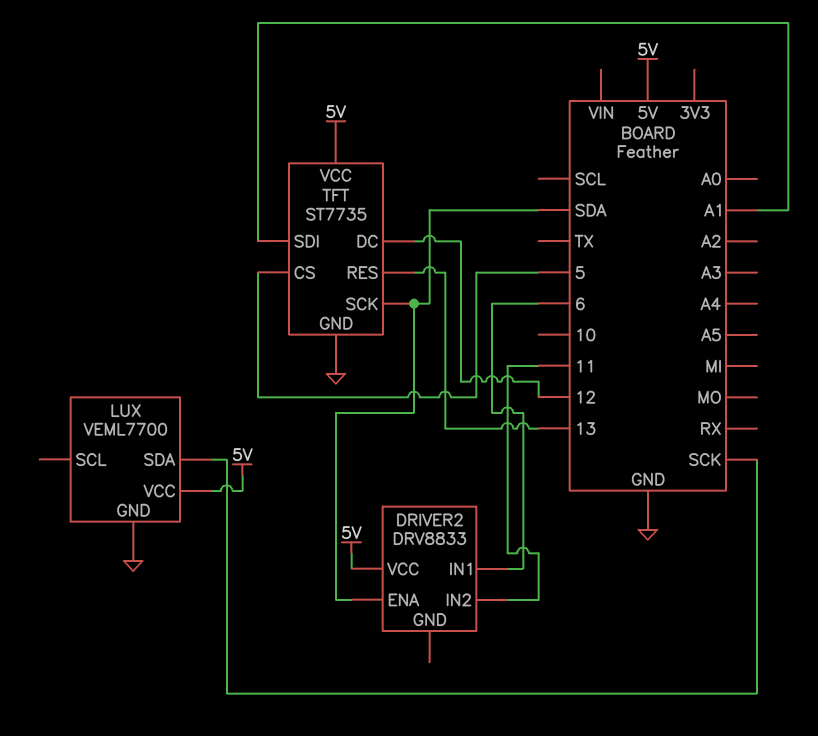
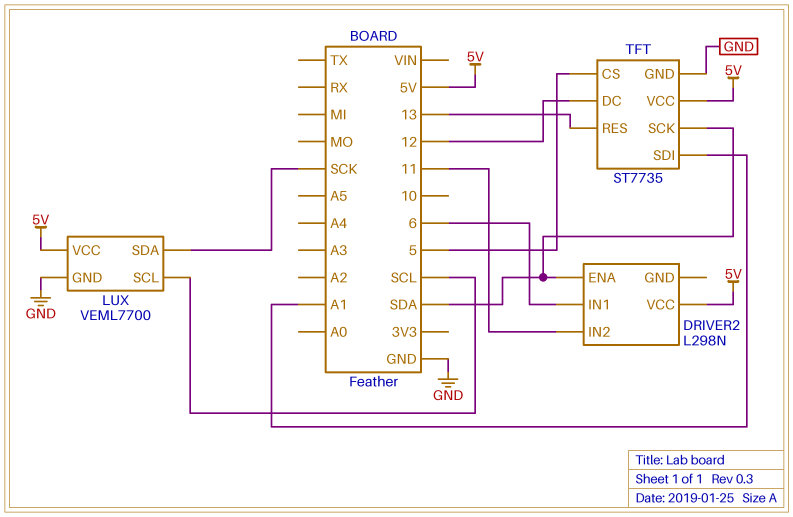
DRIVER2: DRV8833 -> L298N
LUX pin SCL: none -> SCL

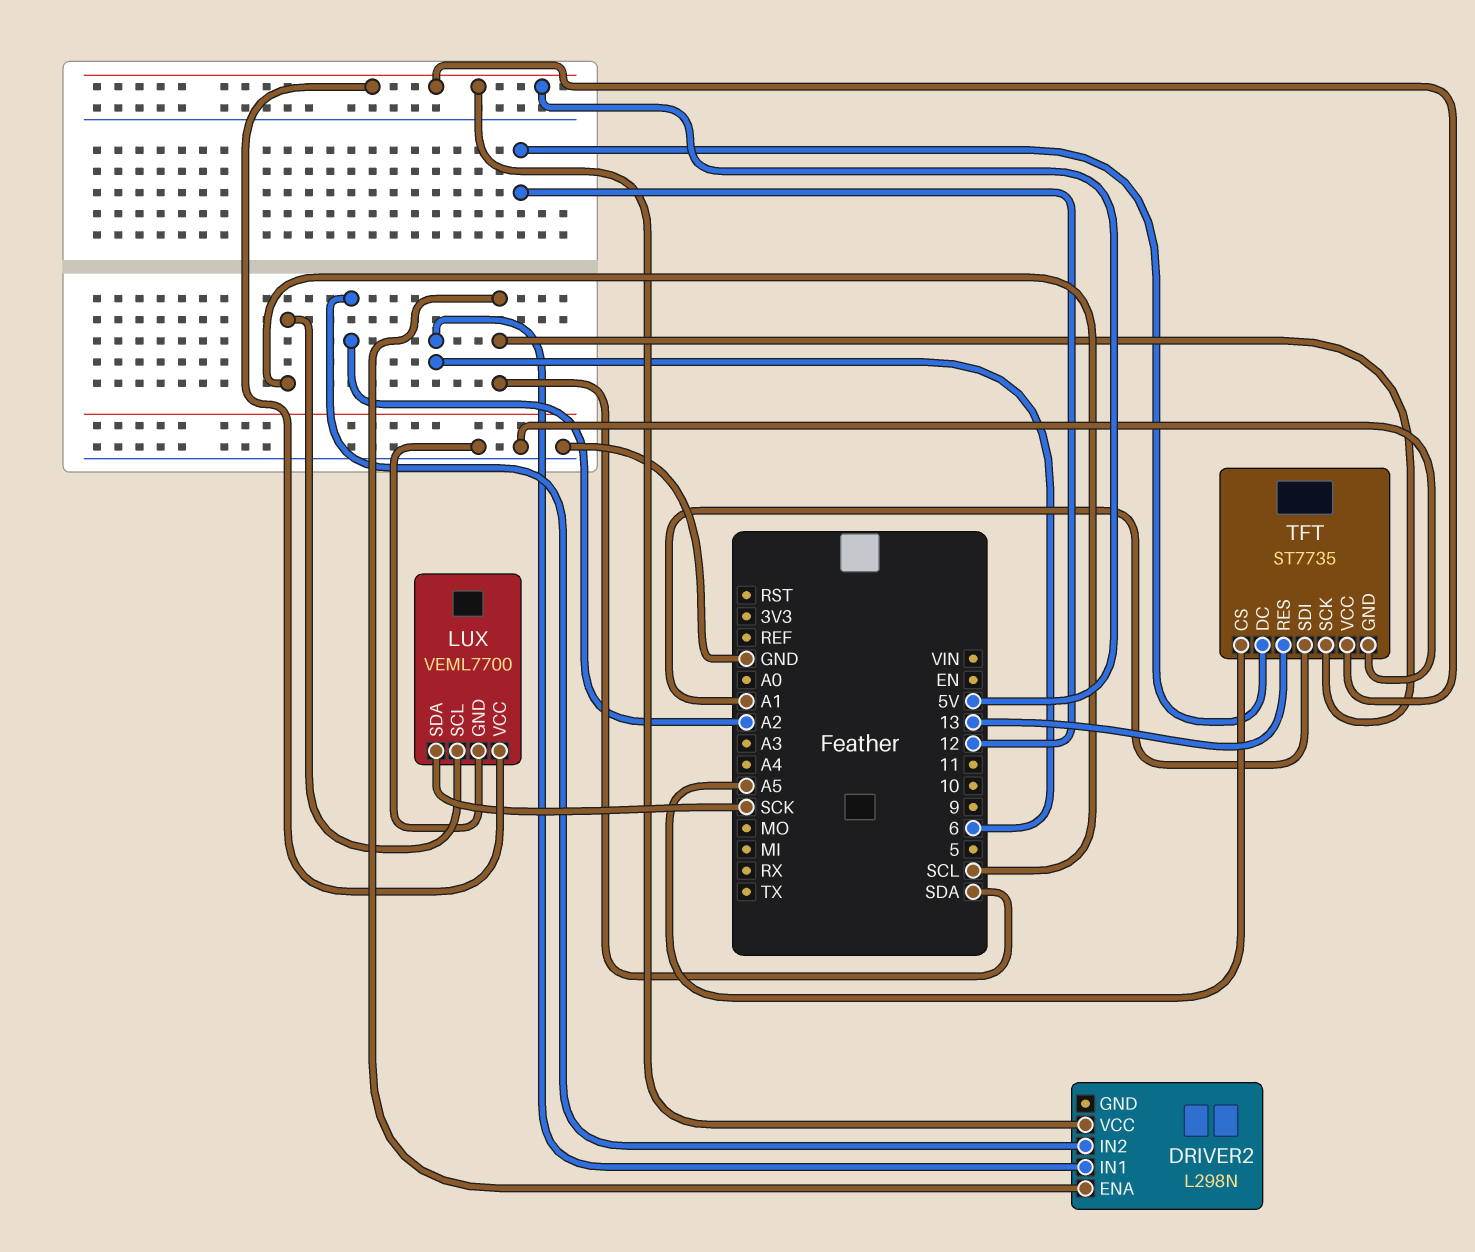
DRIVER2 pin IN2: 11 -> A2
TFT pin CS: 5 -> A5

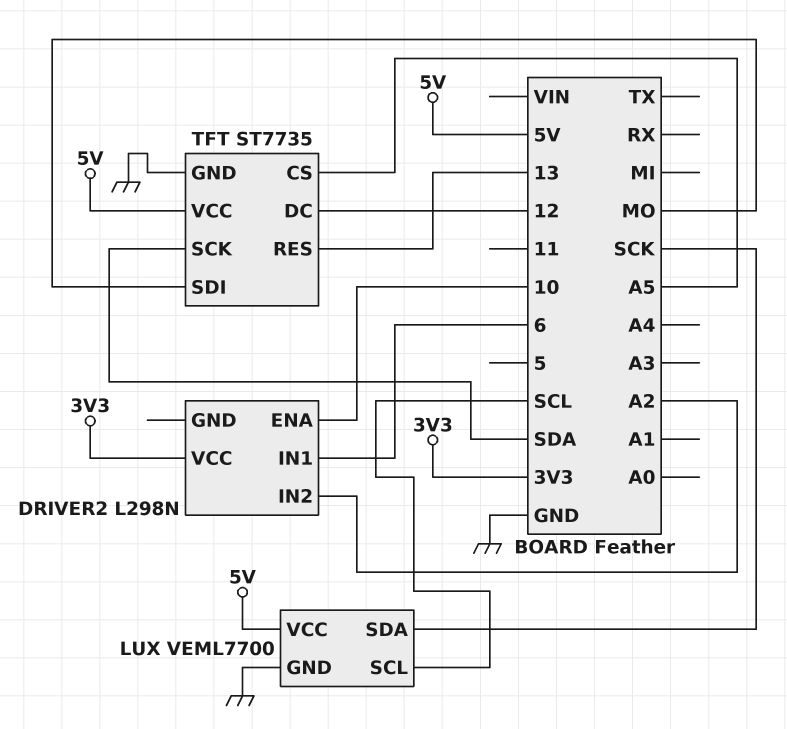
DRIVER2 pin ENA: SDA -> 10
DRIVER2 pin VCC: 5V -> 3V3
TFT pin SDI: A1 -> MO

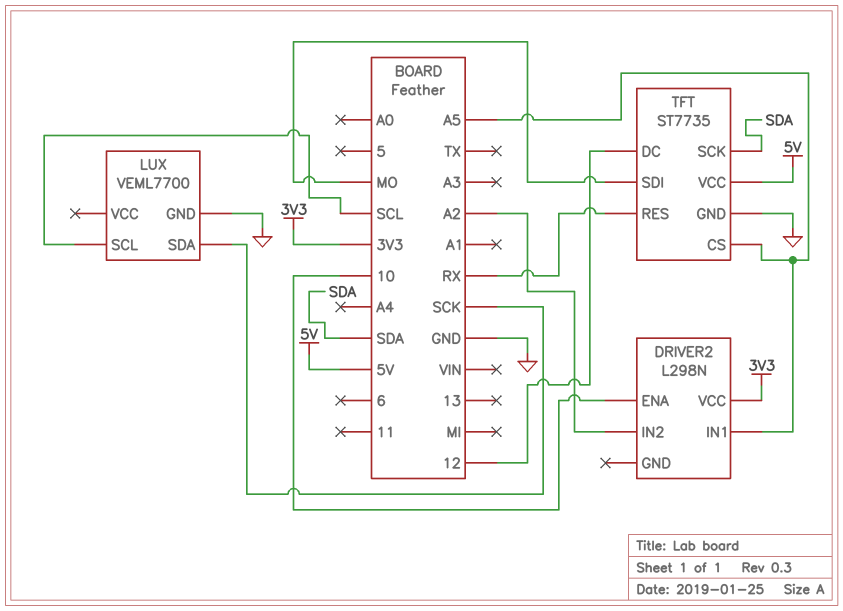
DRIVER2 pin IN1: 6 -> A5
LUX pin VCC: 5V -> none
TFT pin RES: 13 -> RX

